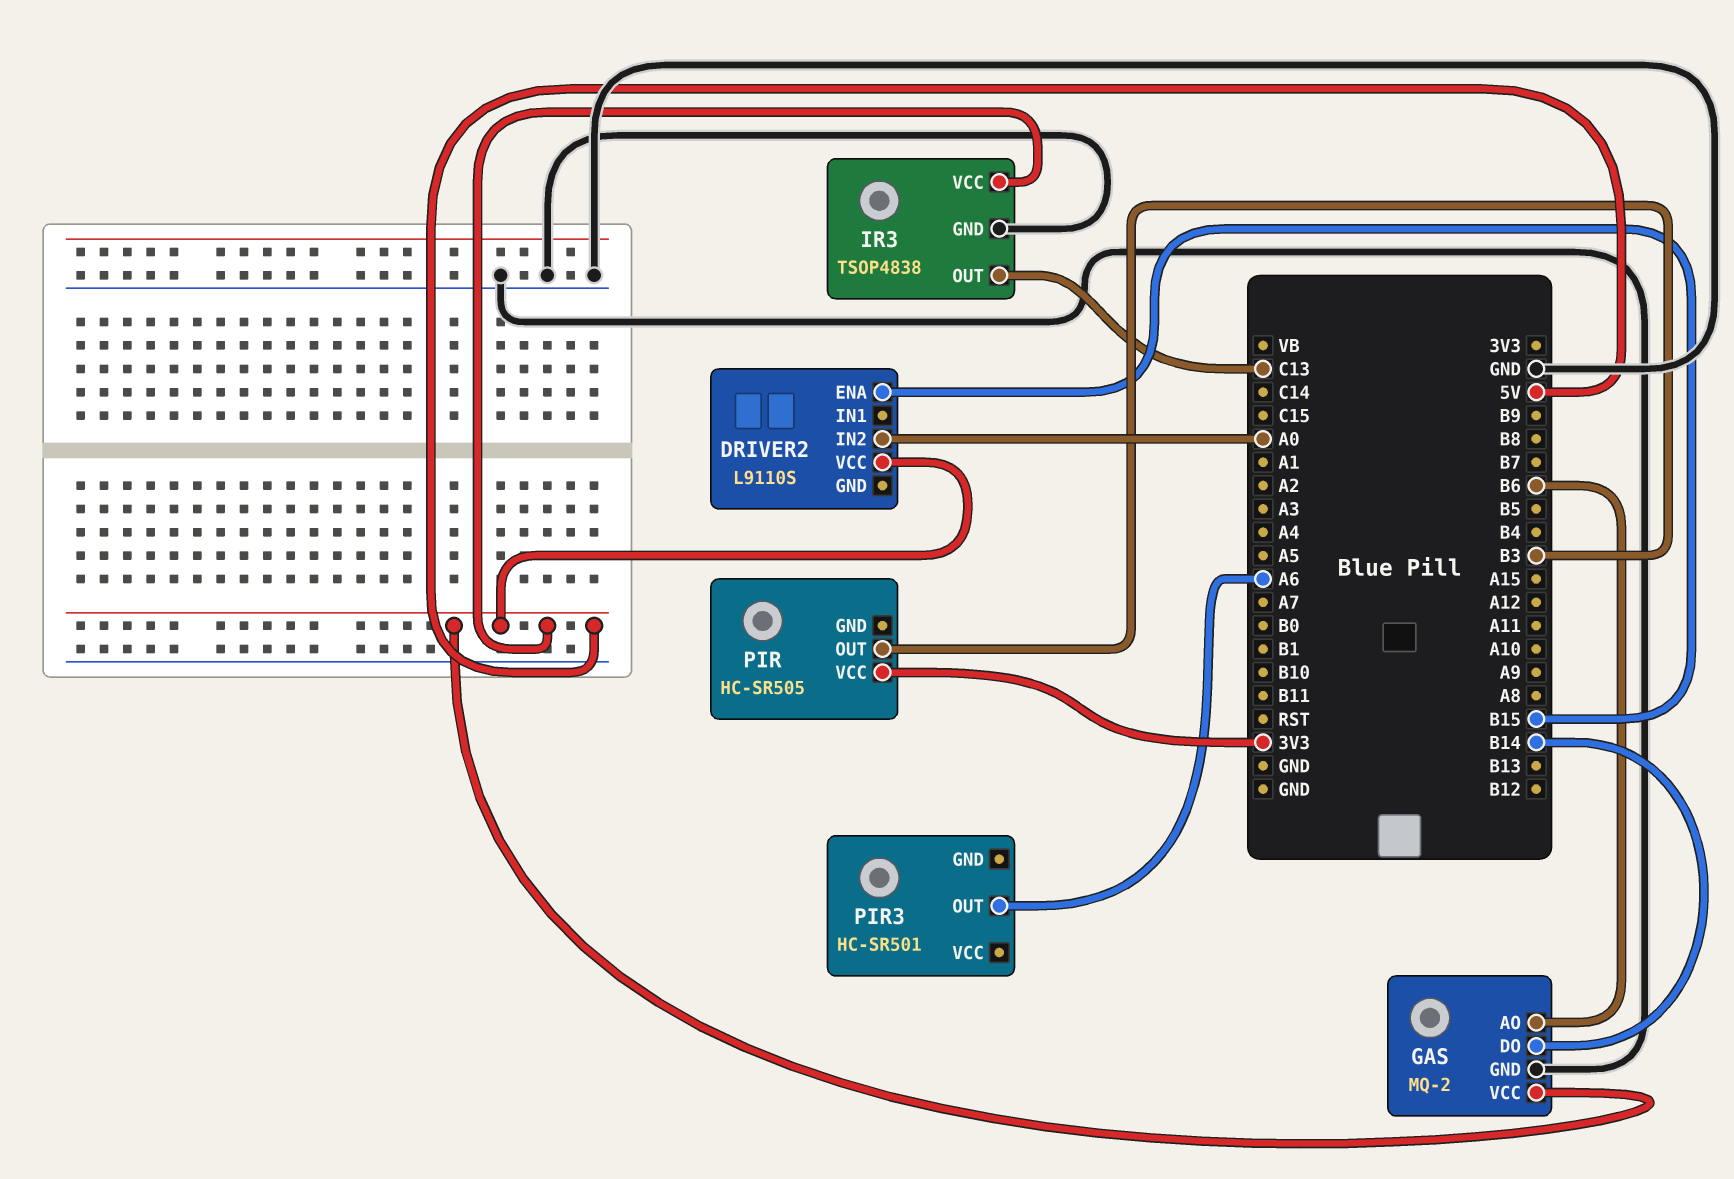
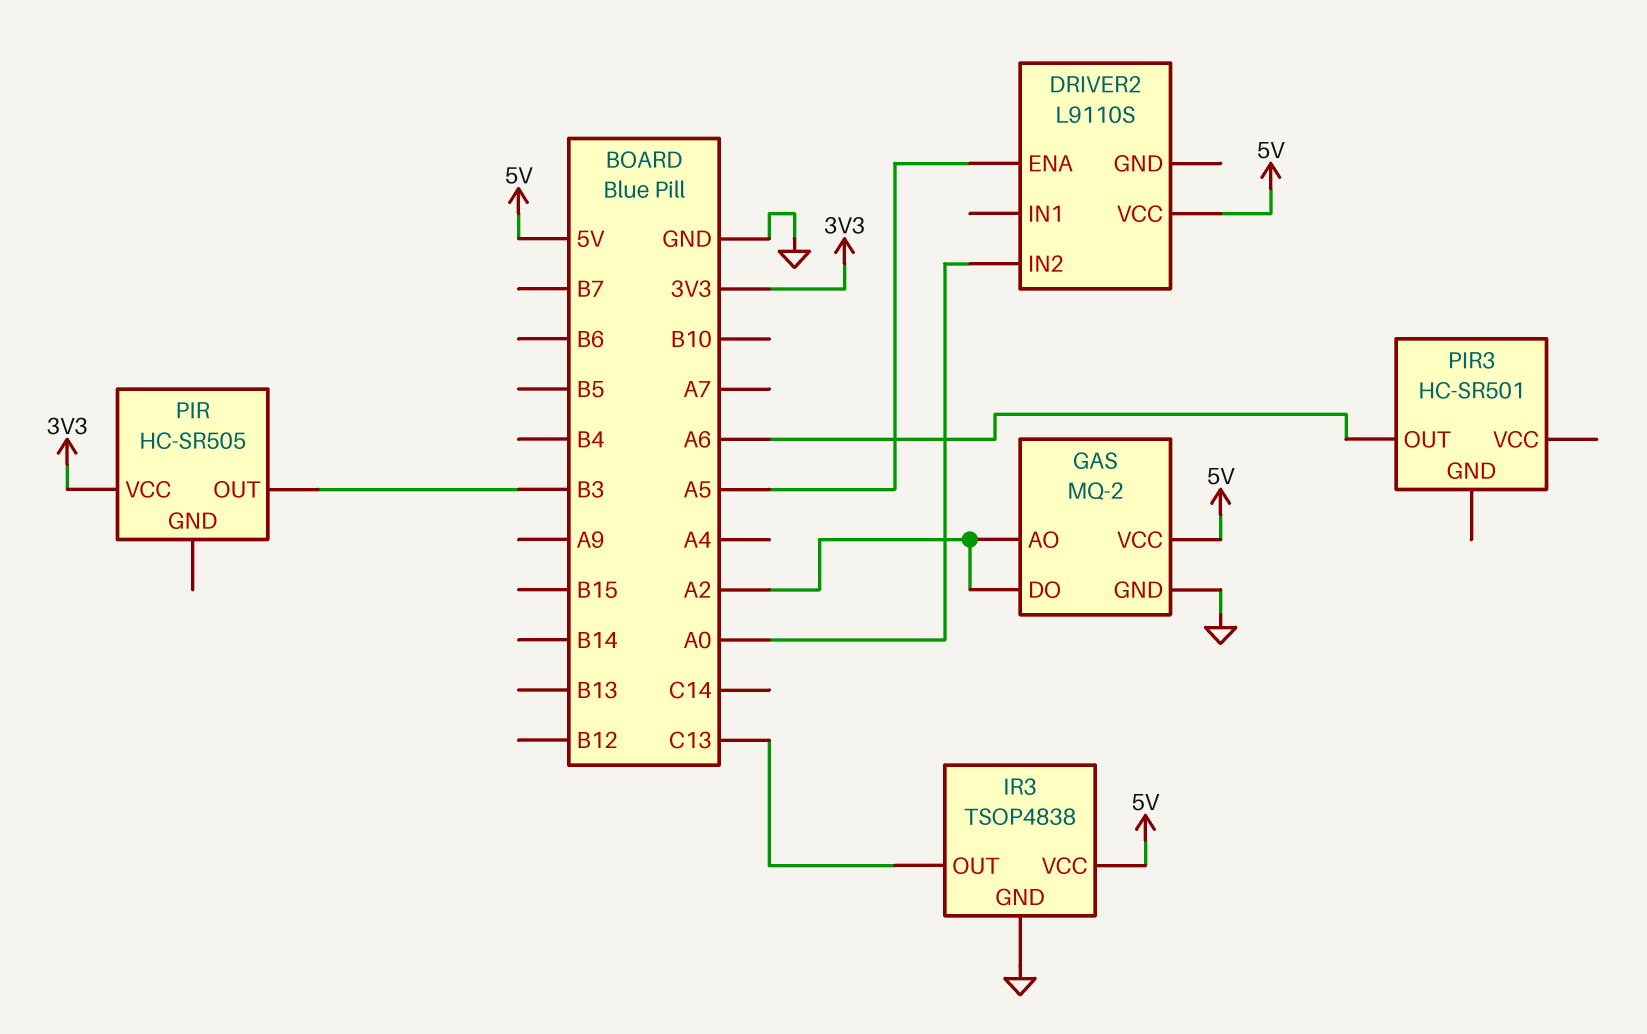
DRIVER2 pin ENA: B15 -> A5
GAS pin AO: B6 -> A2
GAS pin DO: B14 -> A2

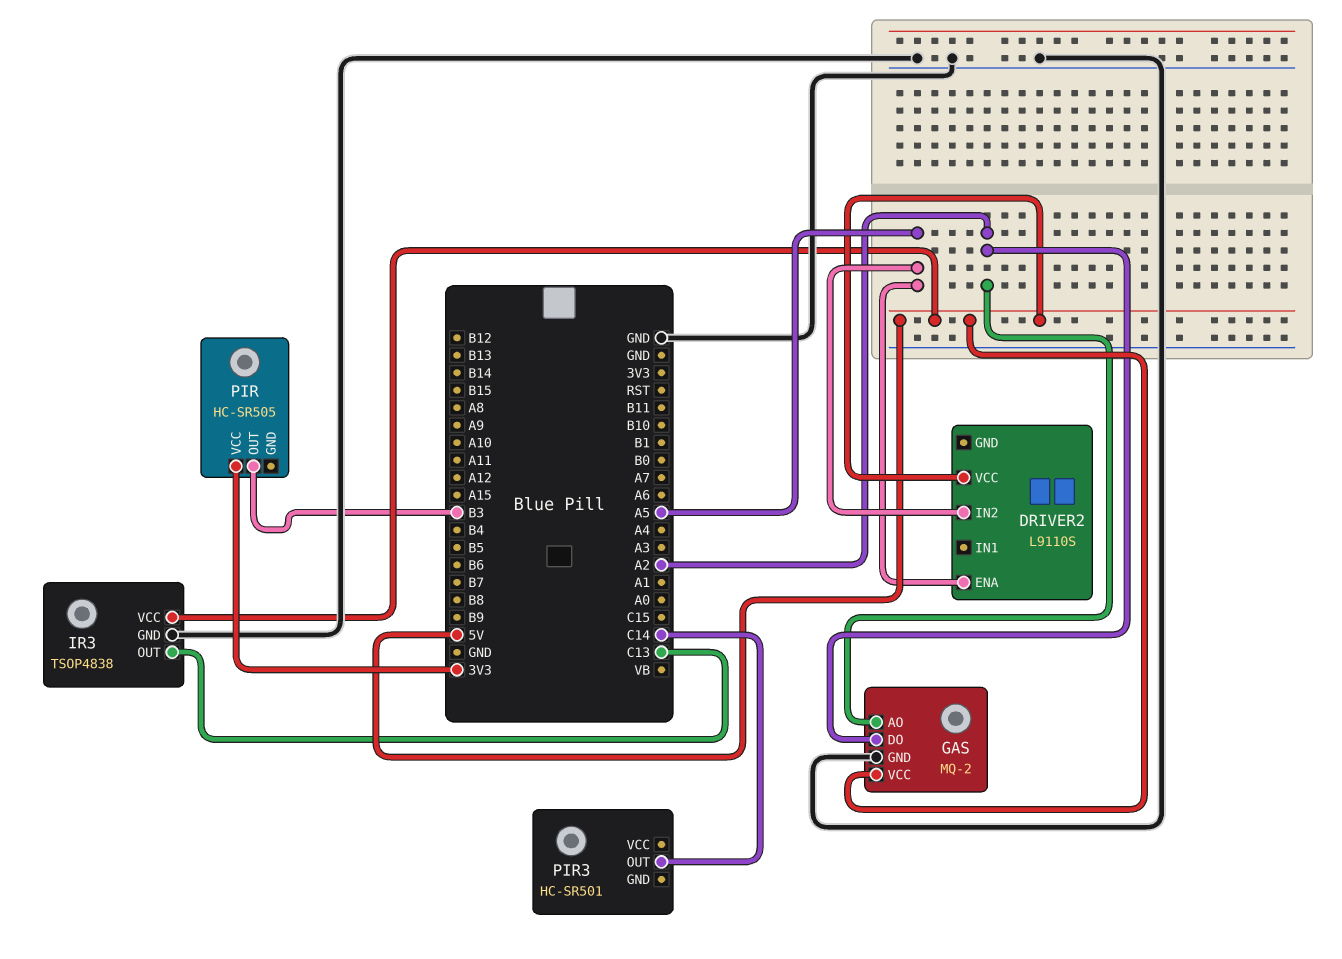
DRIVER2 pin IN2: A0 -> A5
PIR3 pin OUT: A6 -> C14

